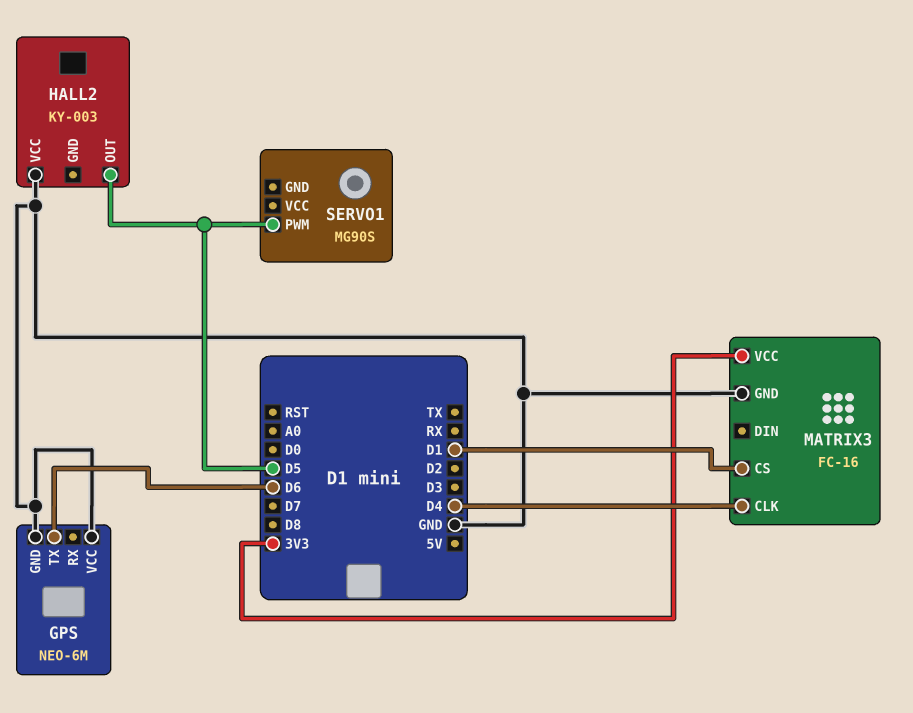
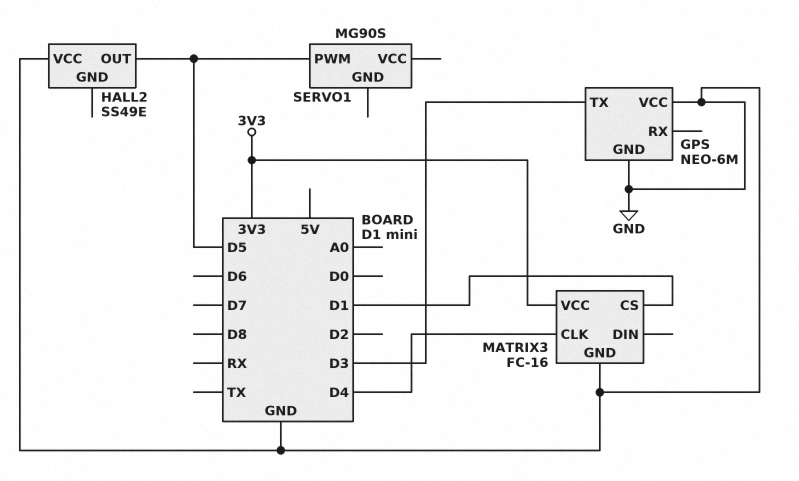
GPS pin TX: D6 -> D3
HALL2: KY-003 -> SS49E

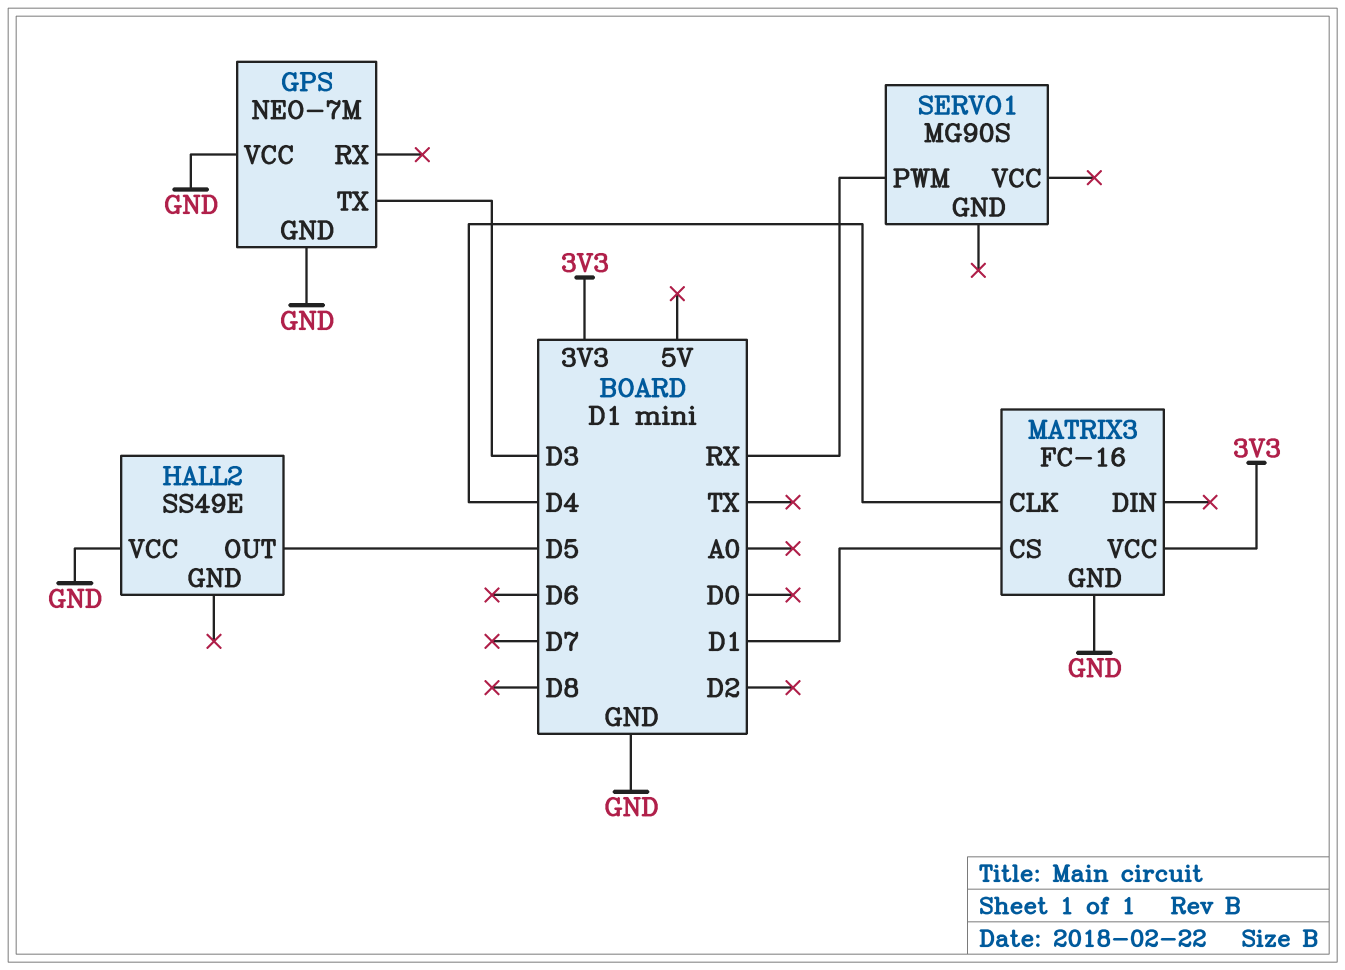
GPS: NEO-6M -> NEO-7M
SERVO1 pin PWM: D5 -> RX

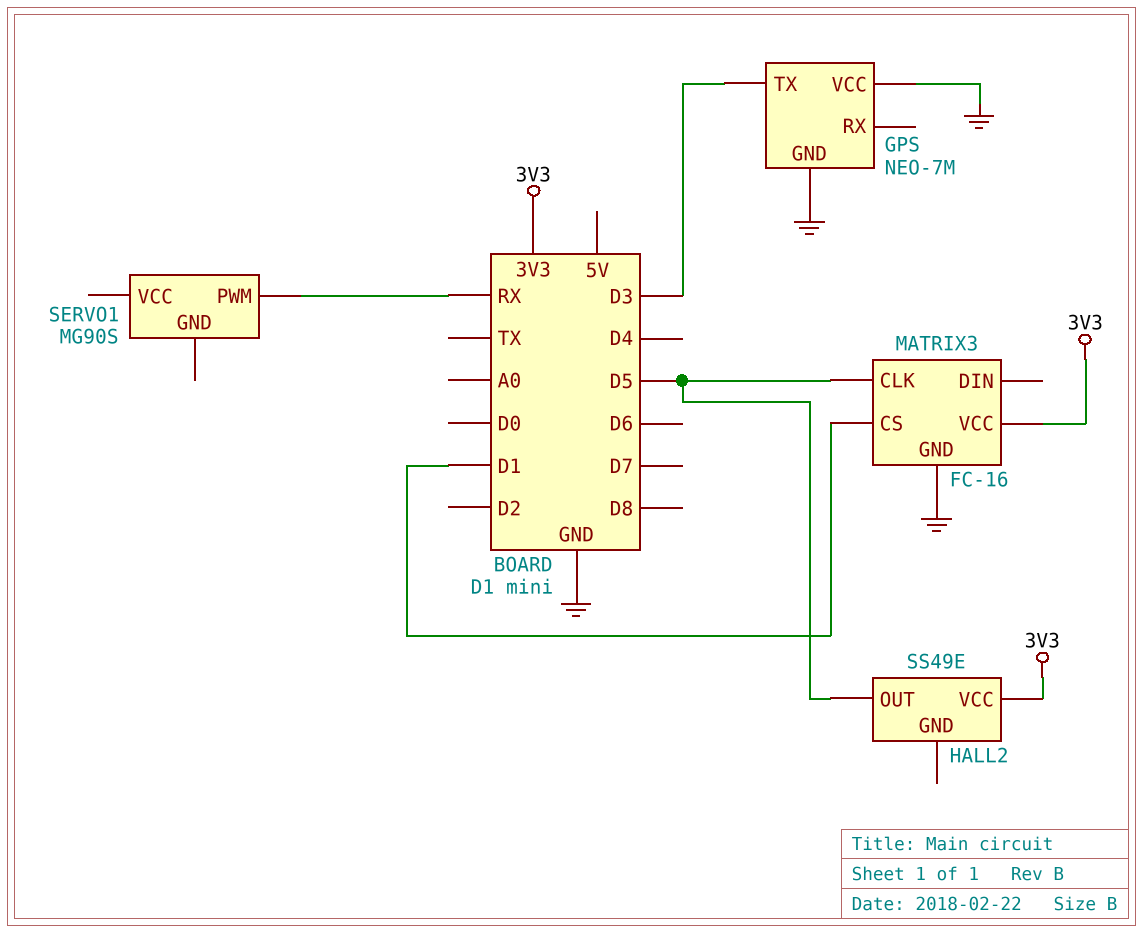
HALL2 pin VCC: GND -> 3V3
MATRIX3 pin CLK: D4 -> D5

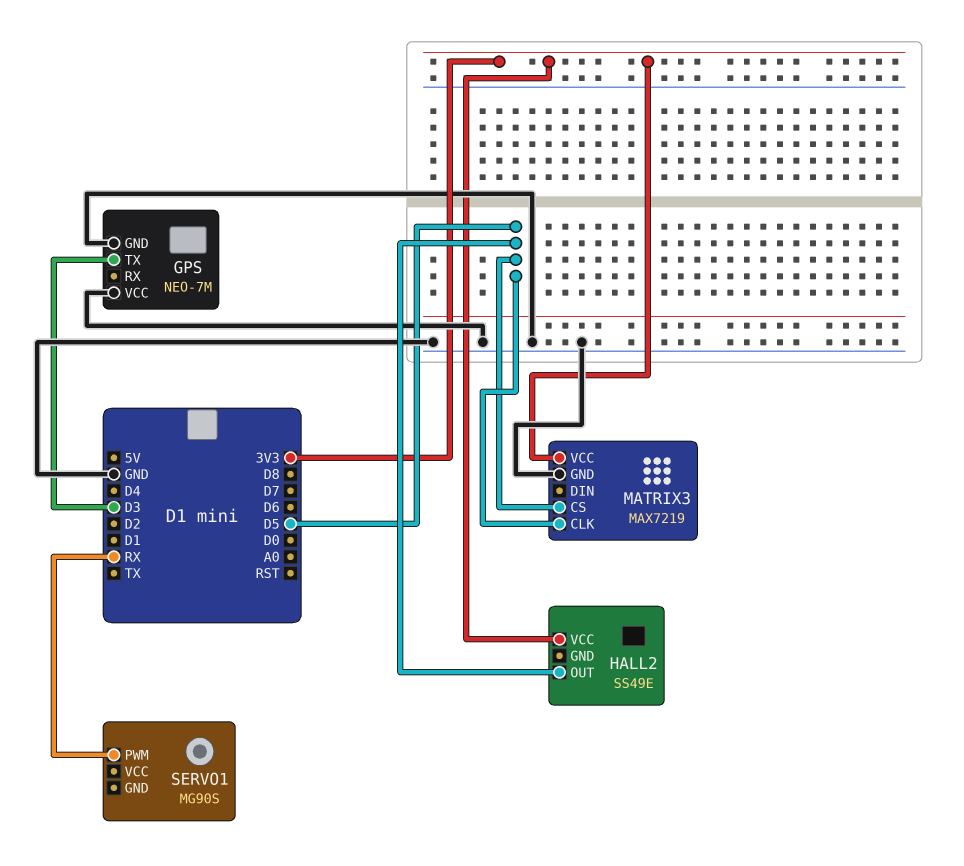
MATRIX3: FC-16 -> MAX7219
MATRIX3 pin CS: D1 -> D5

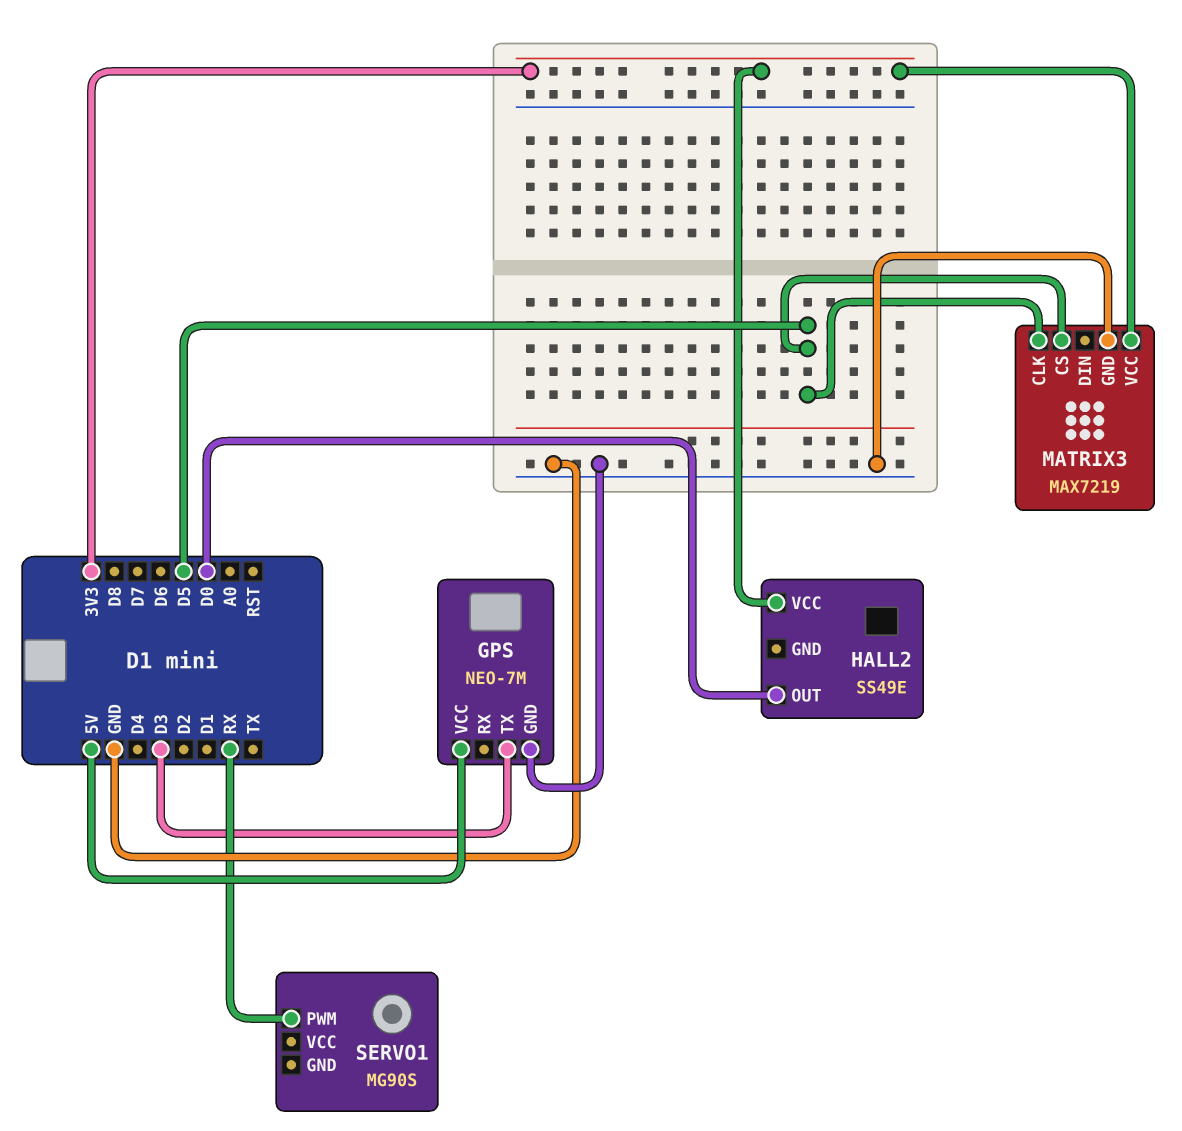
GPS pin VCC: GND -> 5V
HALL2 pin OUT: D5 -> D0

